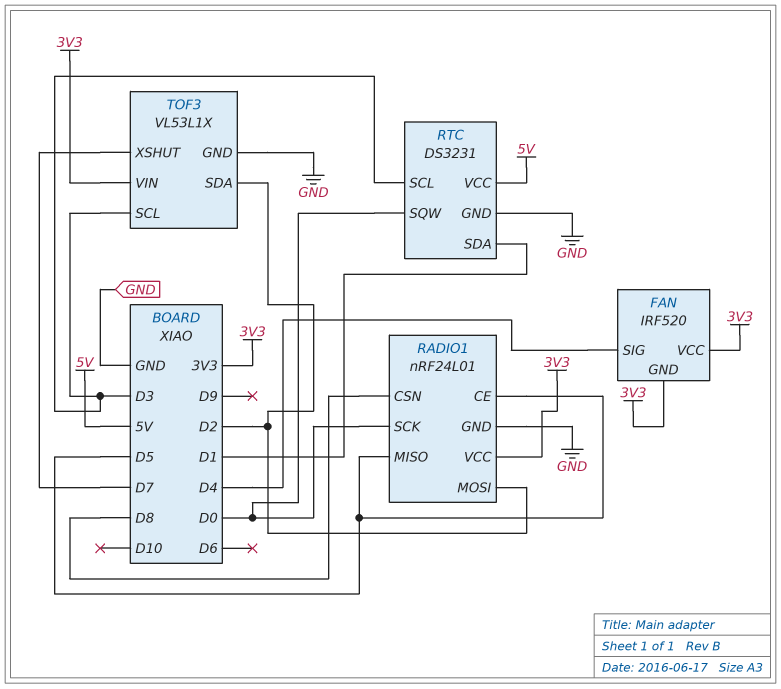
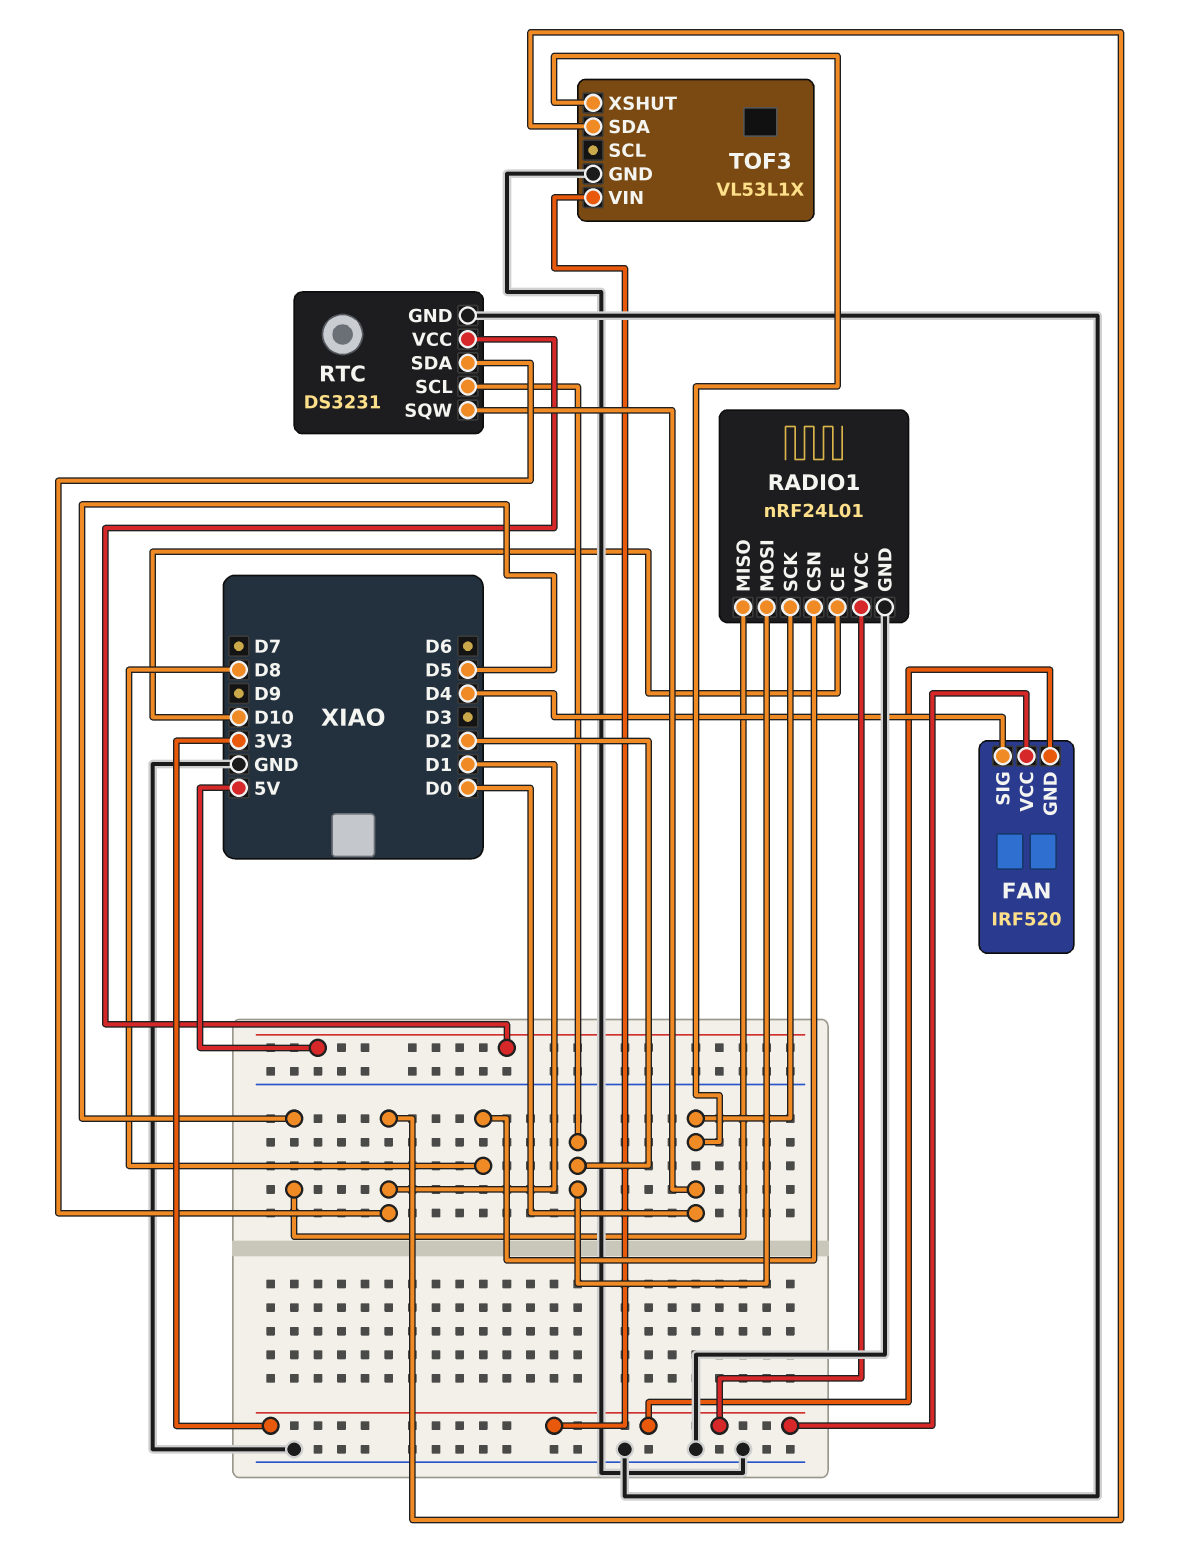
RADIO1 pin CE: D5 -> D10
RTC pin SCL: D3 -> D2
TOF3 pin SCL: D3 -> none
TOF3 pin SDA: D2 -> D1
TOF3 pin XSHUT: D7 -> D0

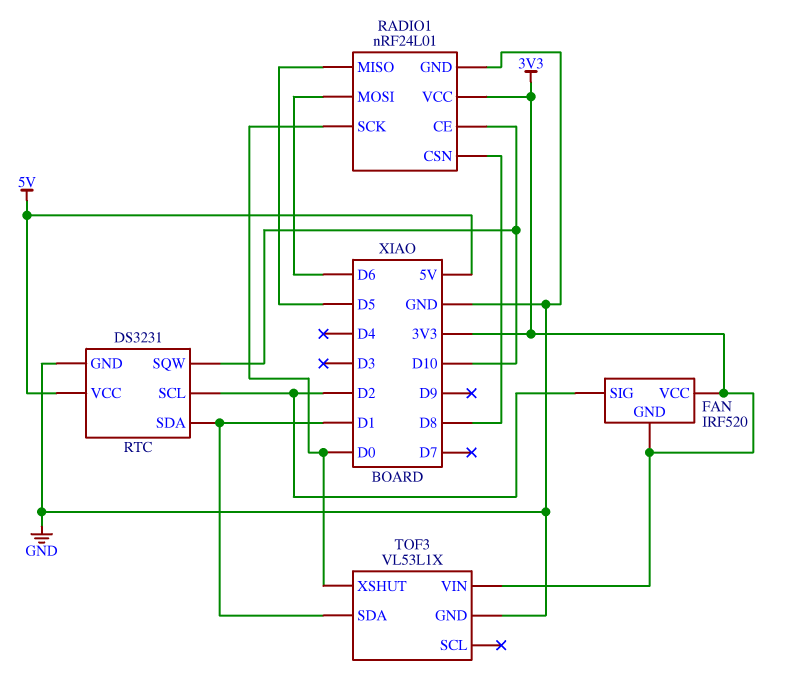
FAN pin SIG: D4 -> D2
RADIO1 pin MOSI: D2 -> D6
RTC pin SQW: D0 -> D10

